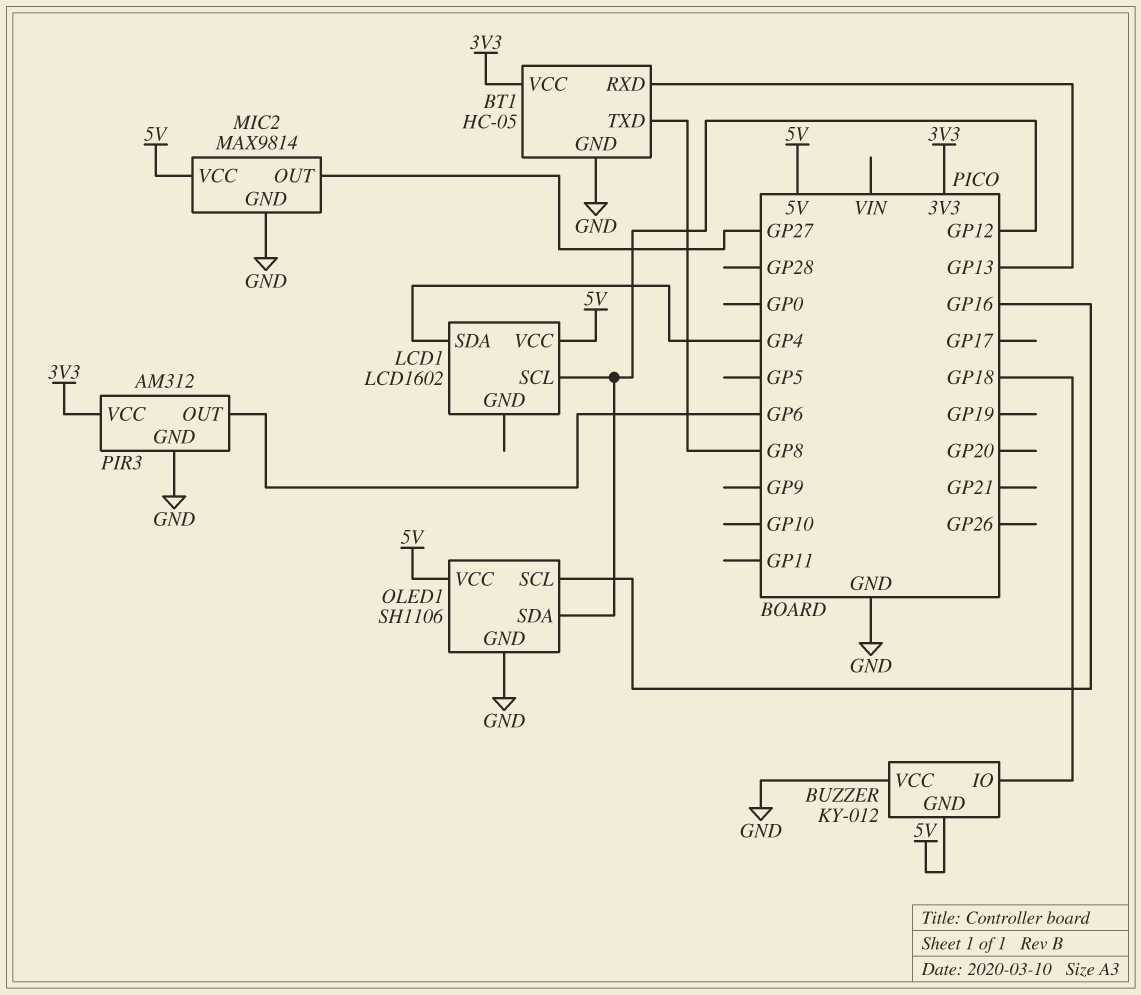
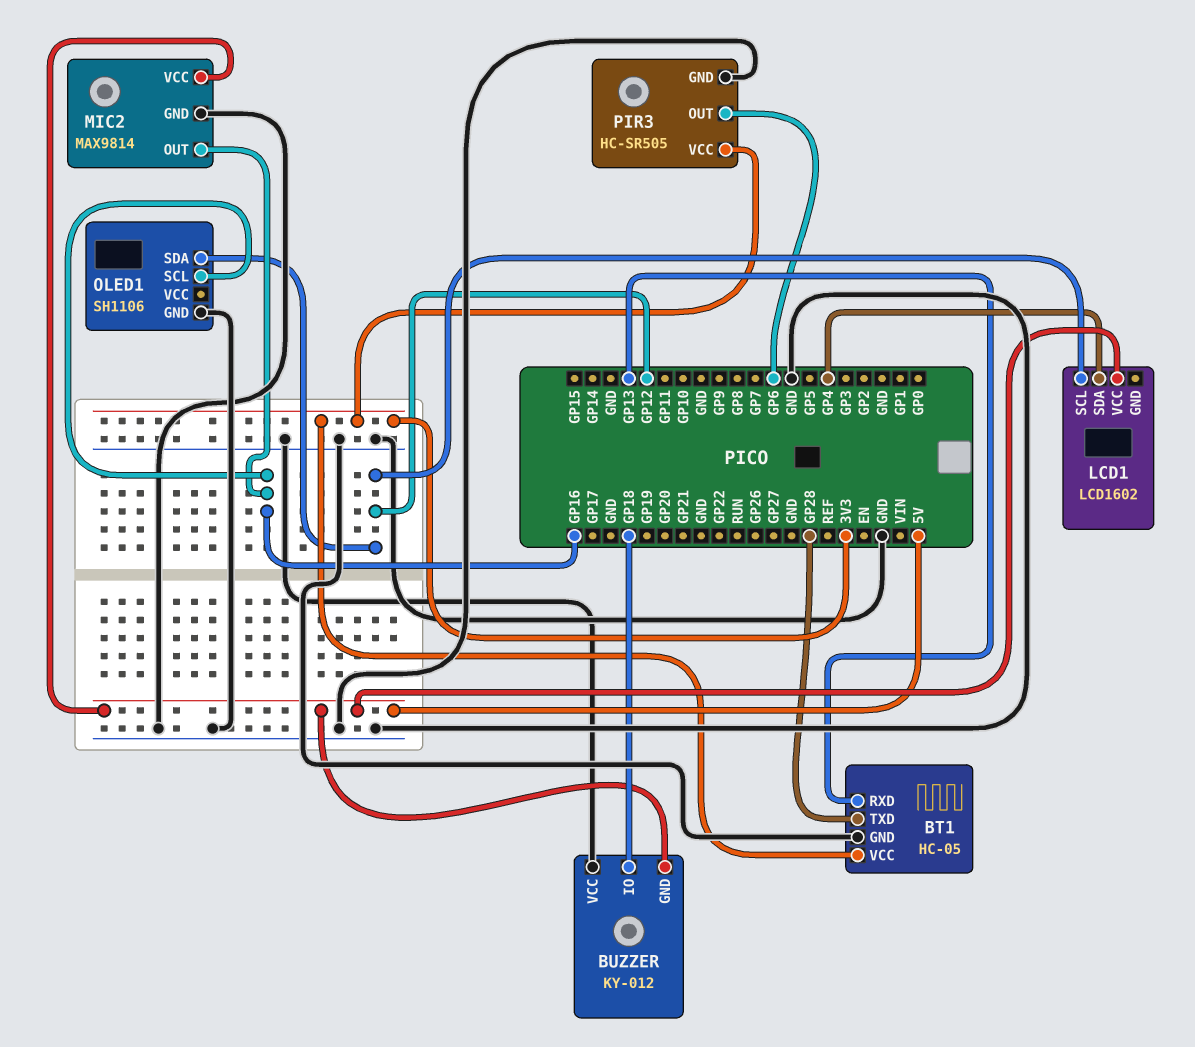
BT1 pin TXD: GP8 -> GP28
MIC2 pin OUT: GP27 -> GP16
OLED1 pin VCC: 5V -> none
PIR3: AM312 -> HC-SR505

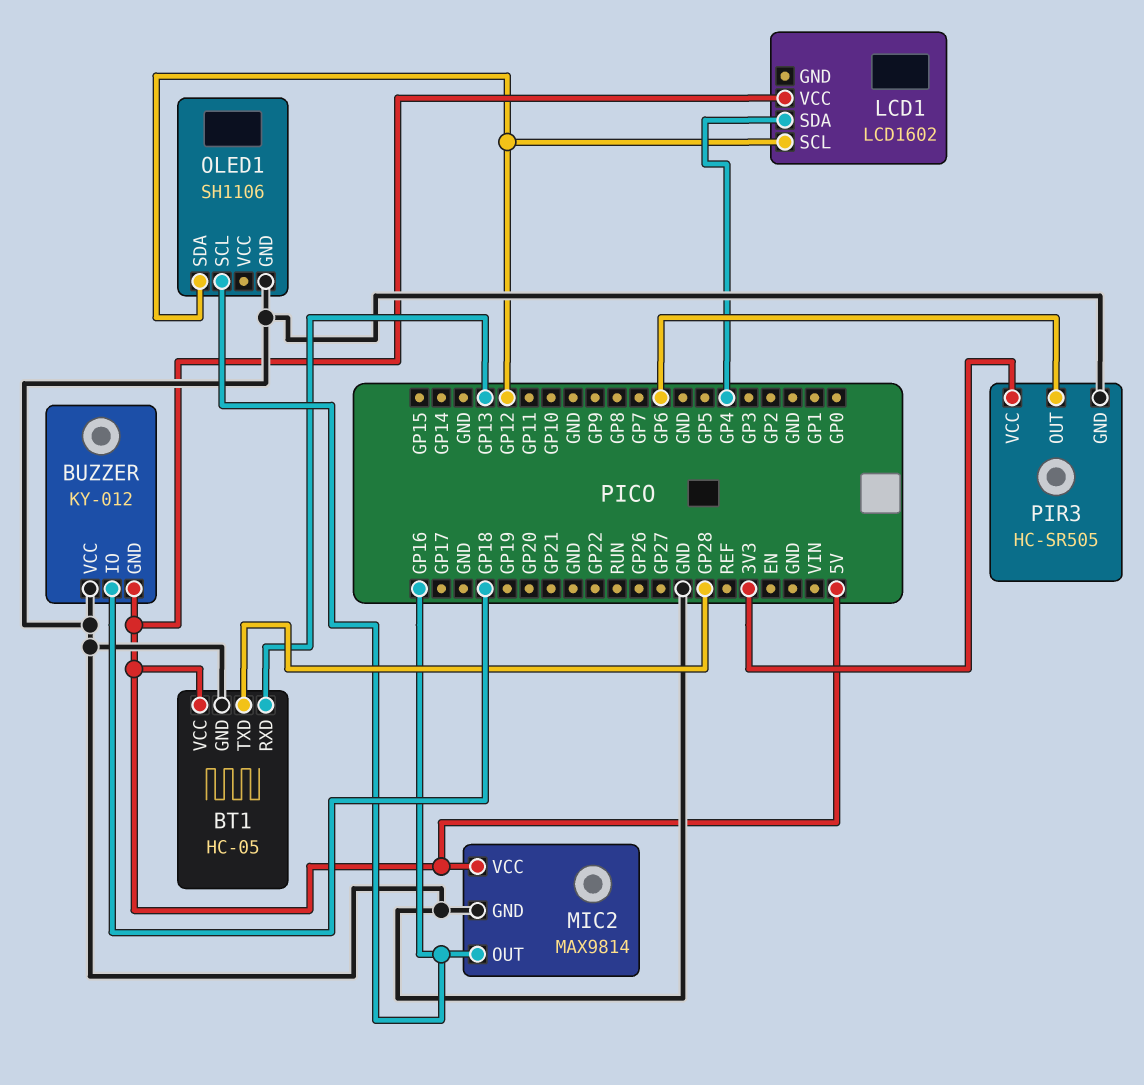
BT1 pin VCC: 3V3 -> 5V

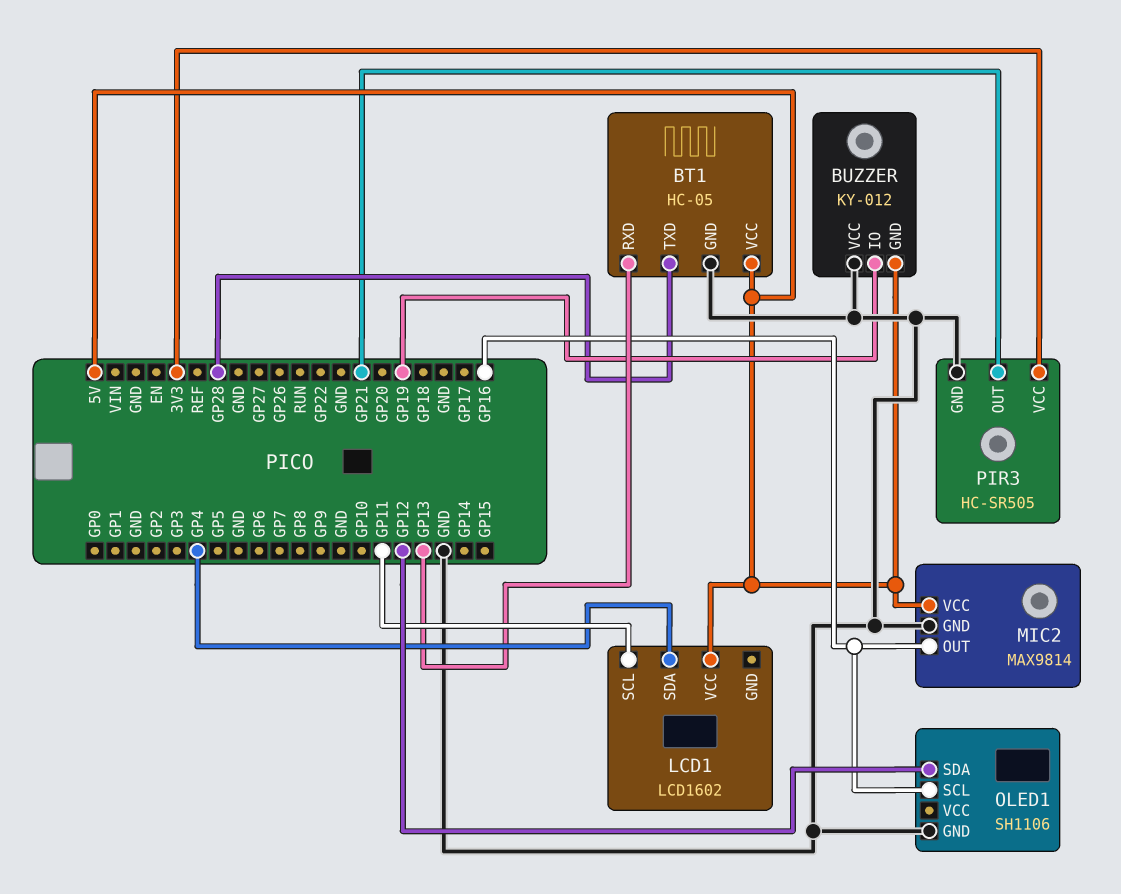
BUZZER pin IO: GP18 -> GP19
LCD1 pin SCL: GP12 -> GP11
PIR3 pin OUT: GP6 -> GP21

